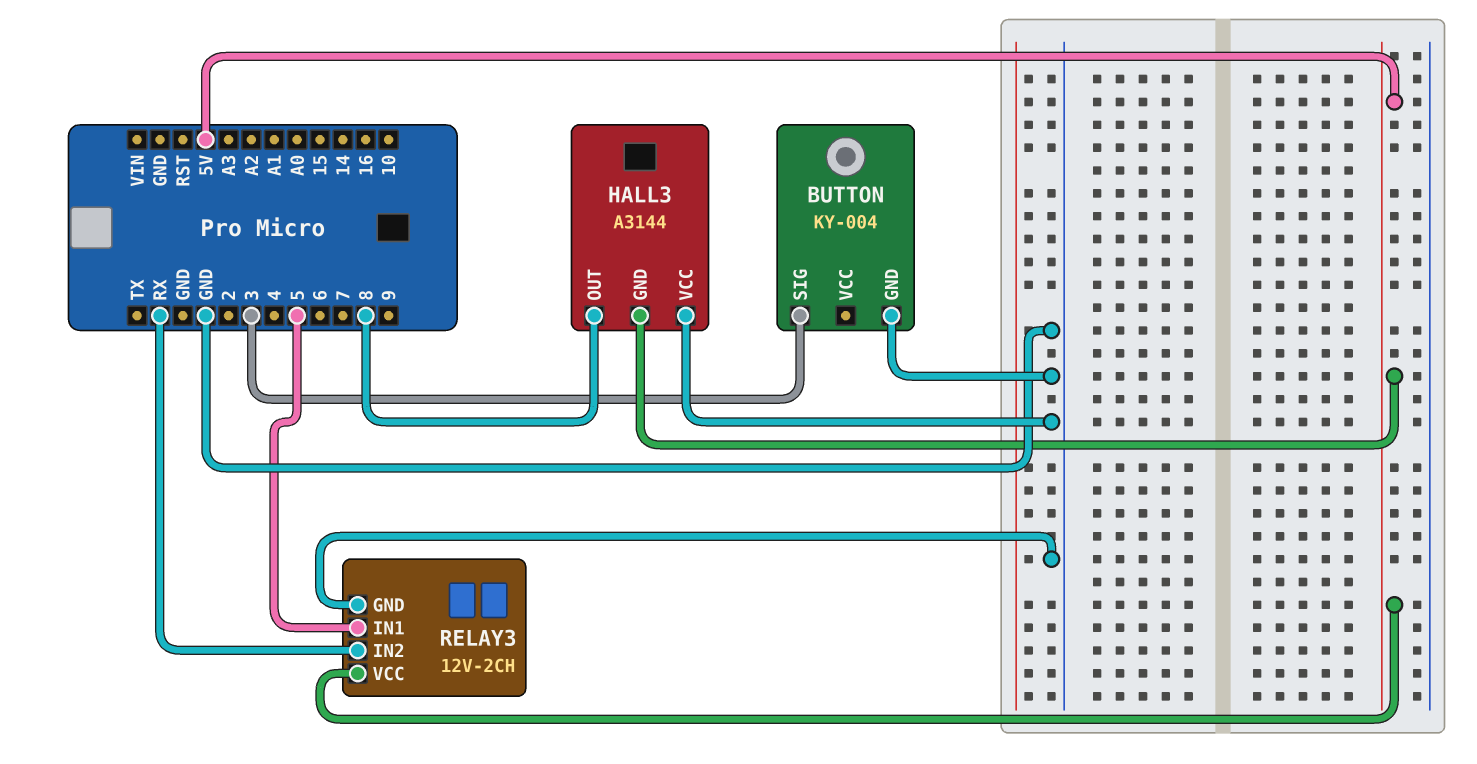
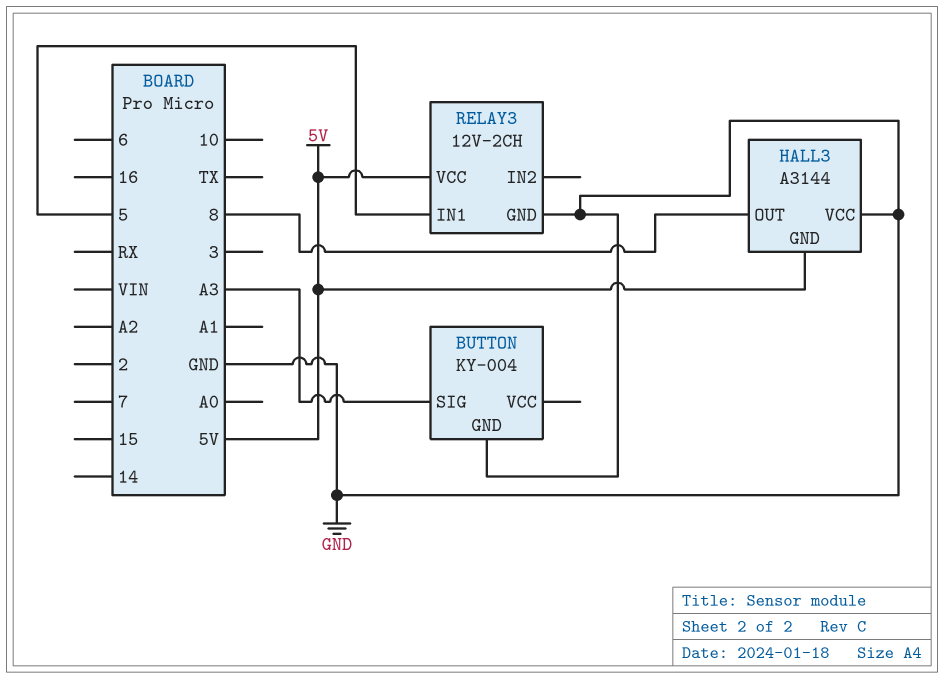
BUTTON pin SIG: 3 -> A3
RELAY3 pin IN2: RX -> none

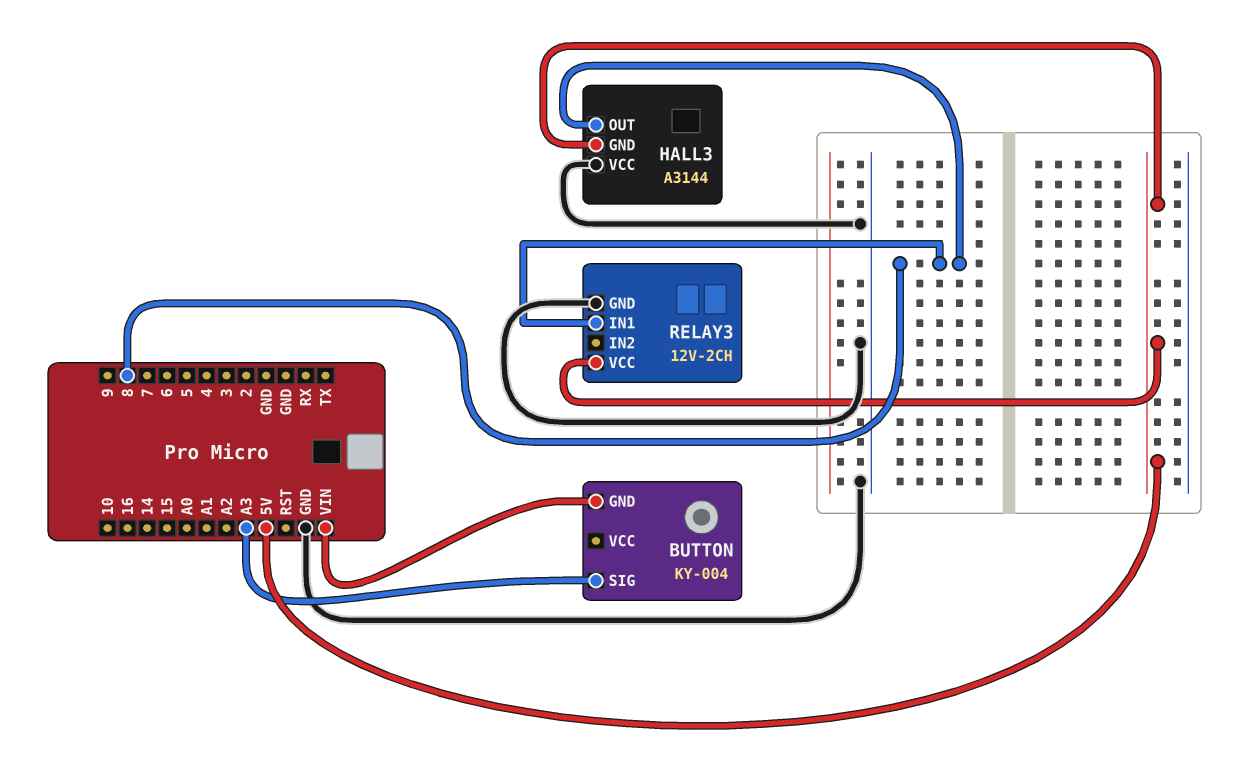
BUTTON pin GND: GND -> VIN
RELAY3 pin IN1: 5 -> 8

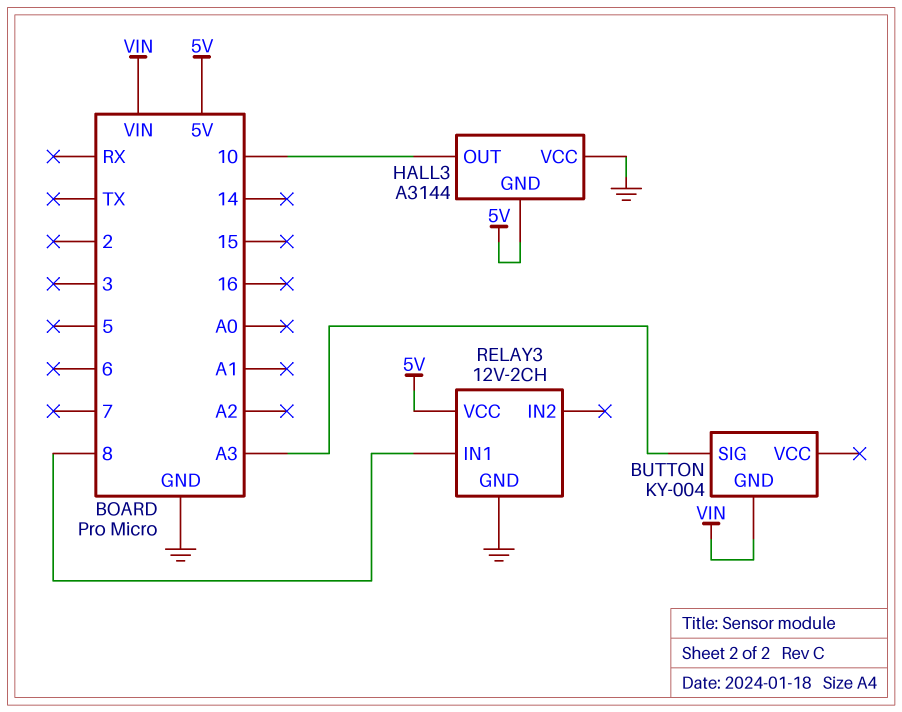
HALL3 pin OUT: 8 -> 10

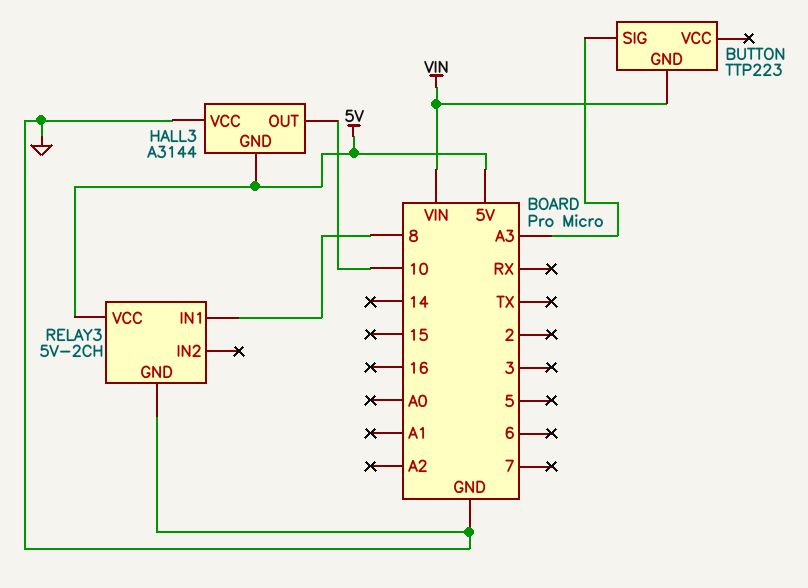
BUTTON: KY-004 -> TTP223
RELAY3: 12V-2CH -> 5V-2CH

